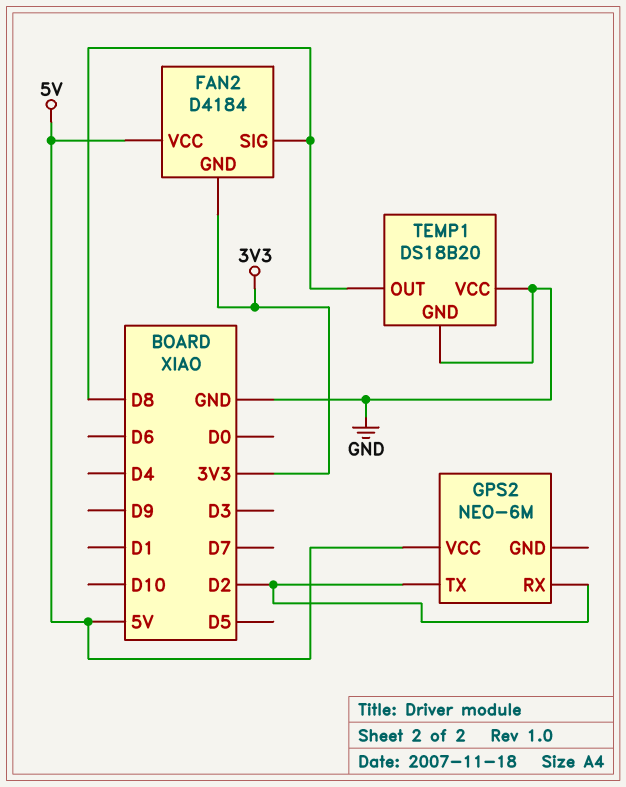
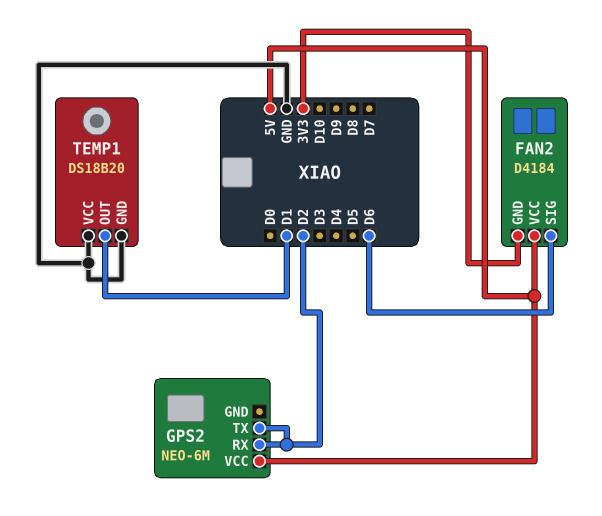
FAN2 pin SIG: D8 -> D6
TEMP1 pin OUT: D8 -> D1

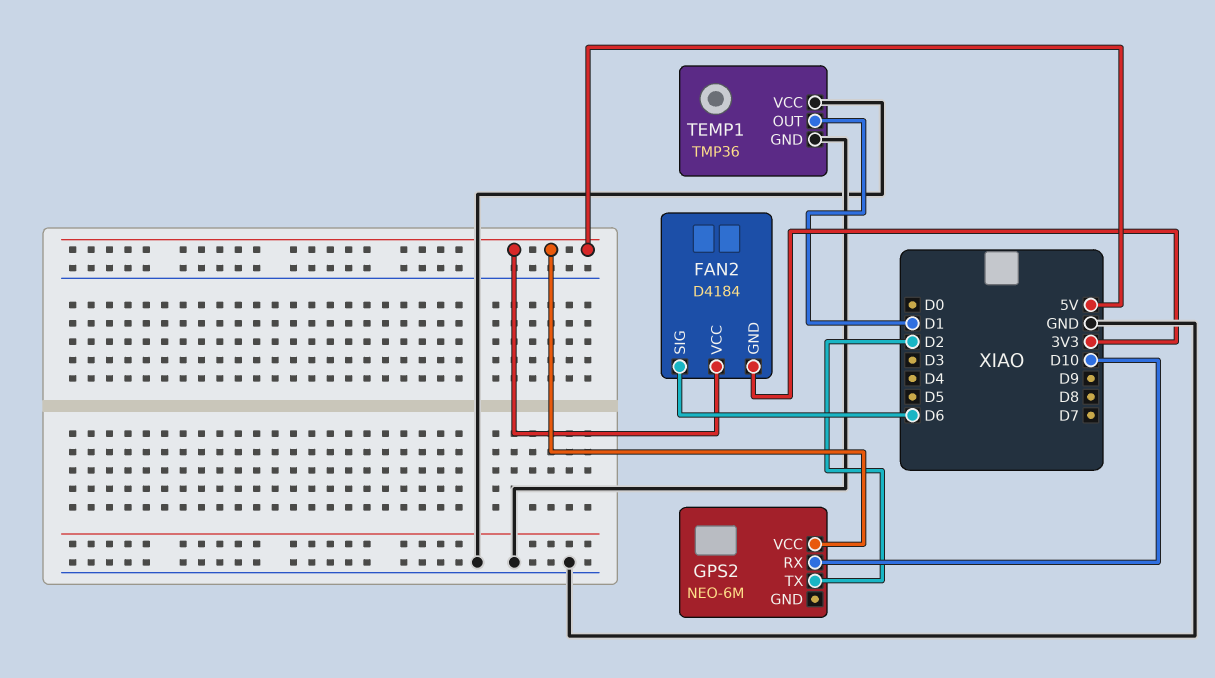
GPS2 pin RX: D2 -> D10
TEMP1: DS18B20 -> TMP36

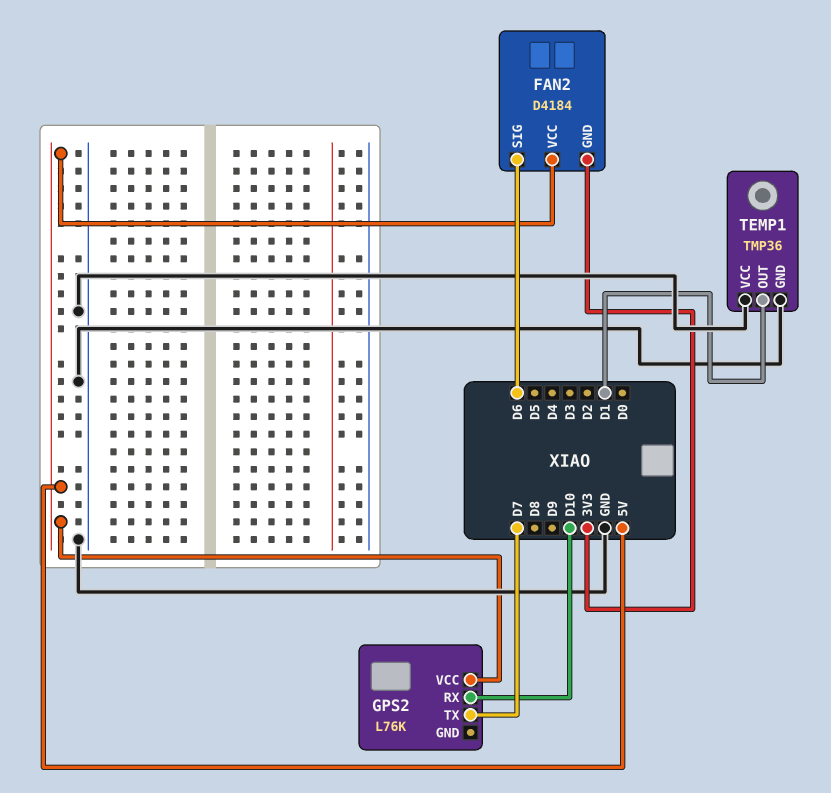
GPS2: NEO-6M -> L76K
GPS2 pin TX: D2 -> D7

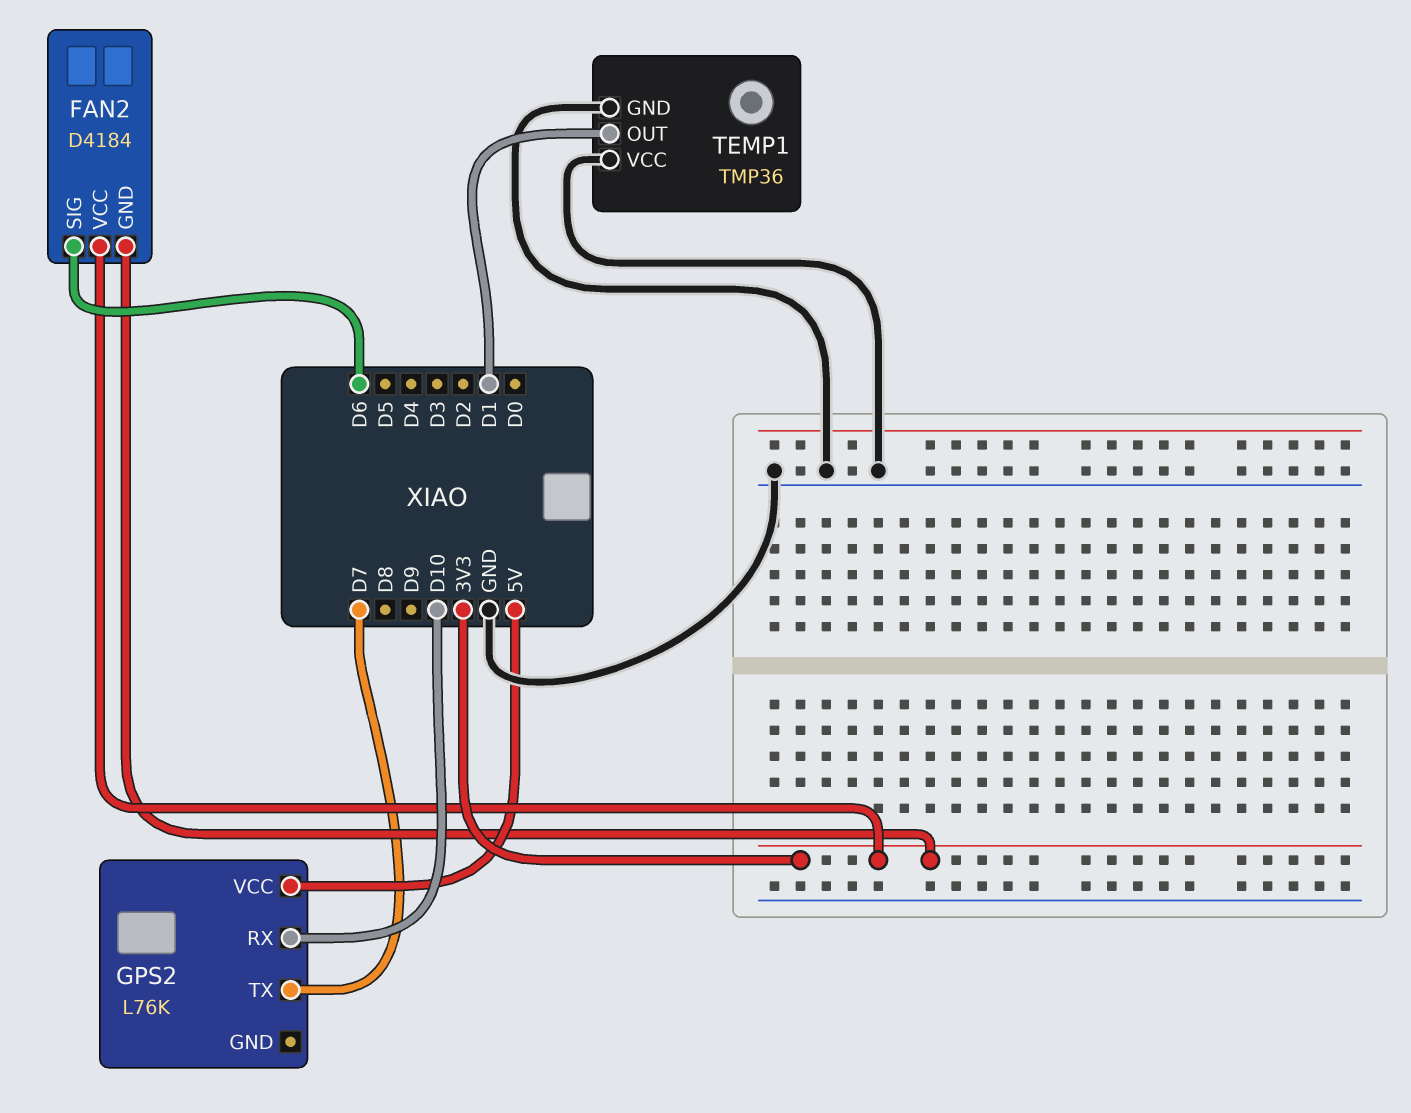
FAN2 pin VCC: 5V -> 3V3

